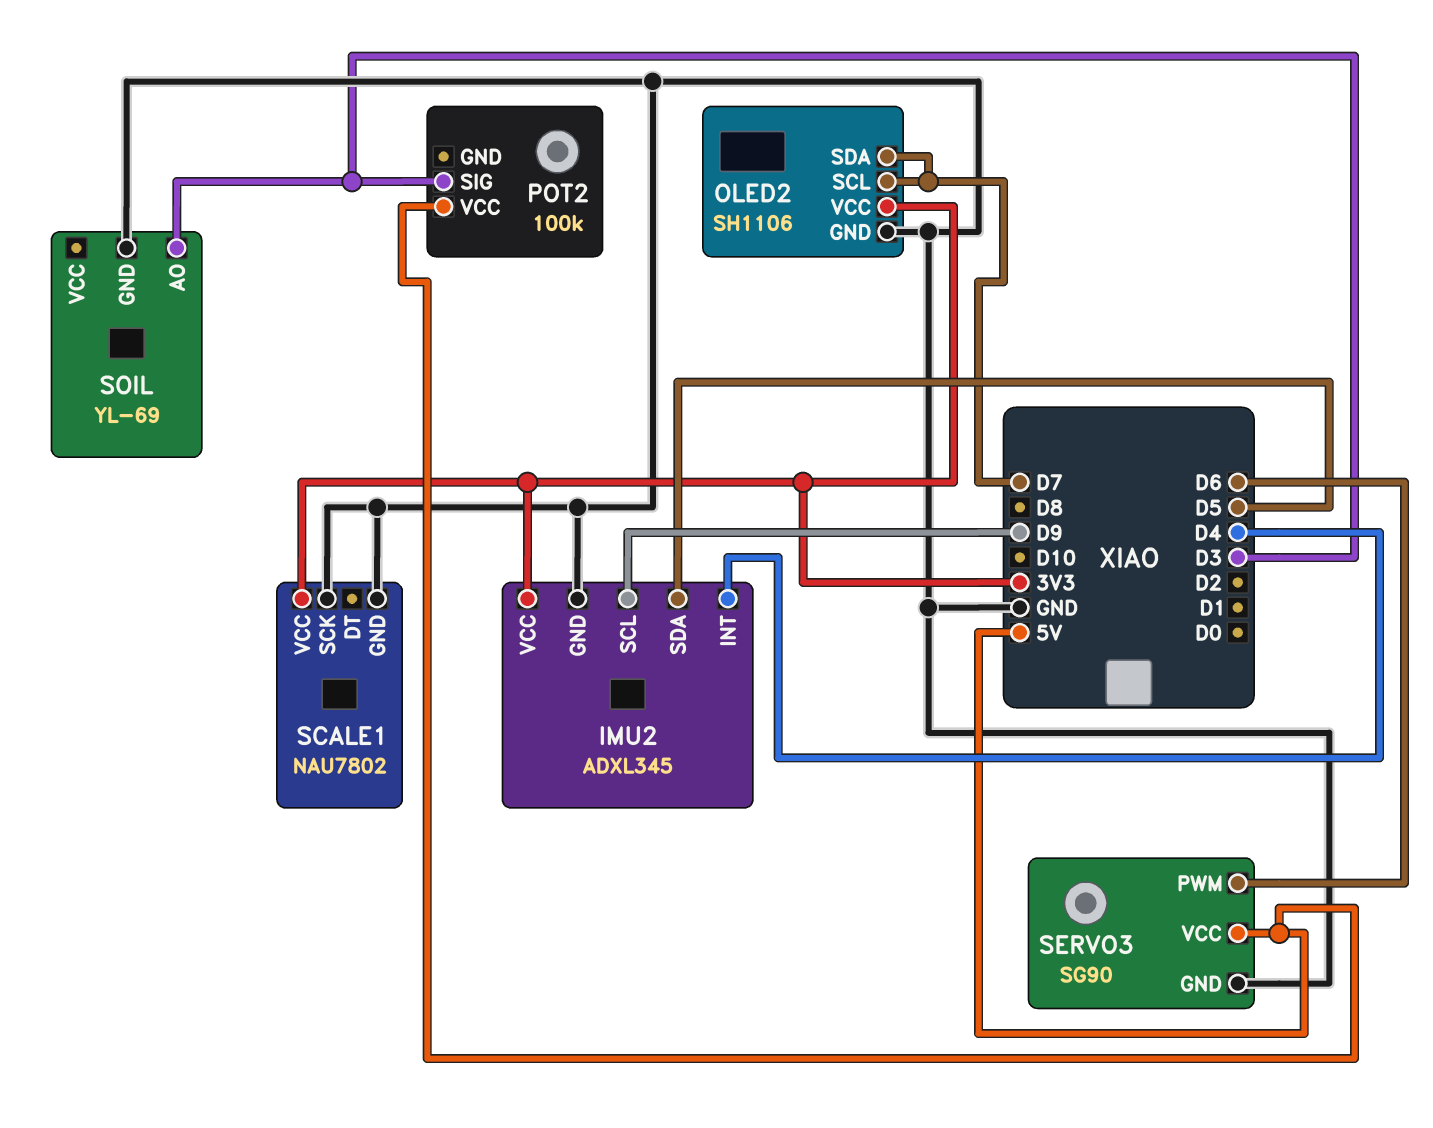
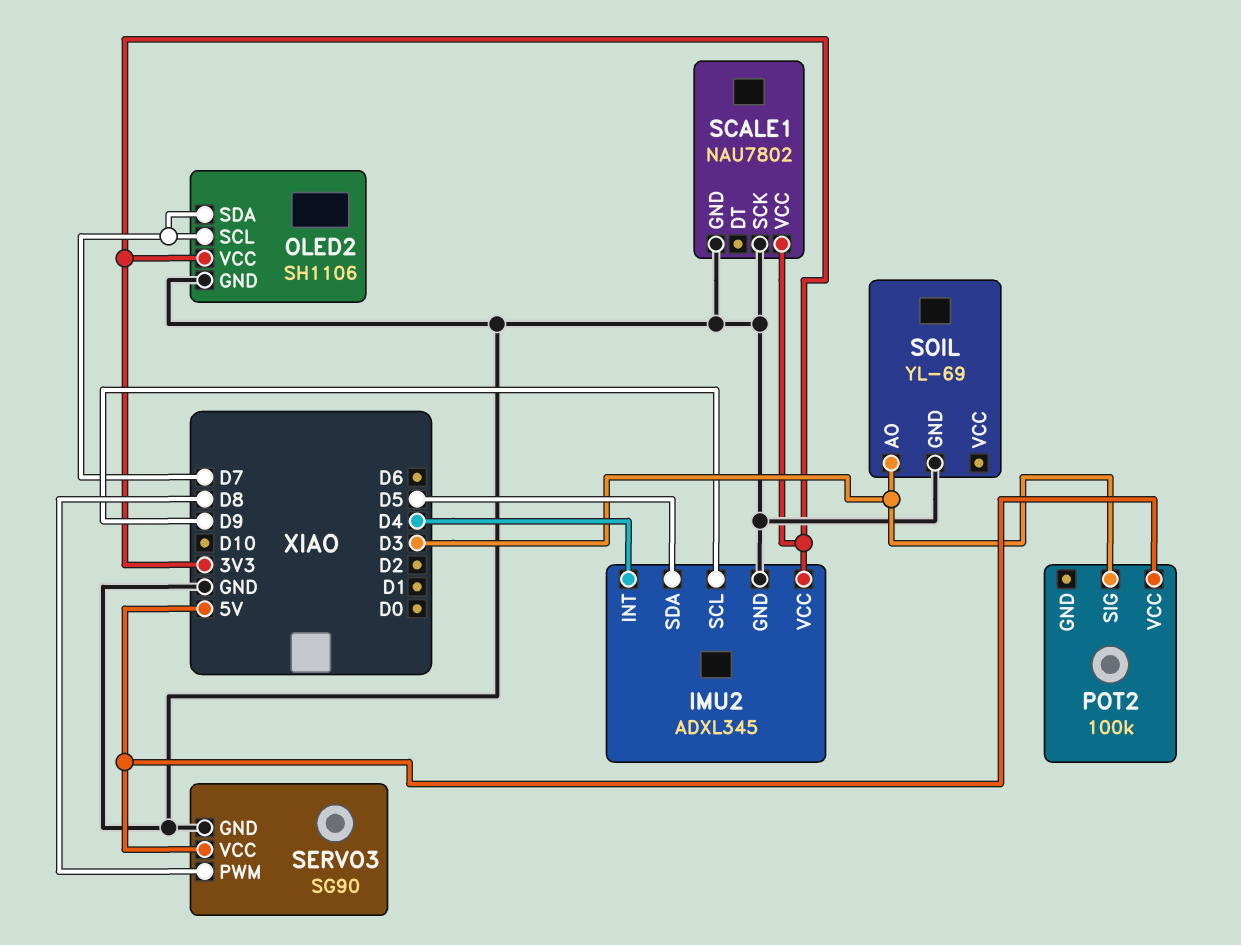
SERVO3 pin PWM: D6 -> D8

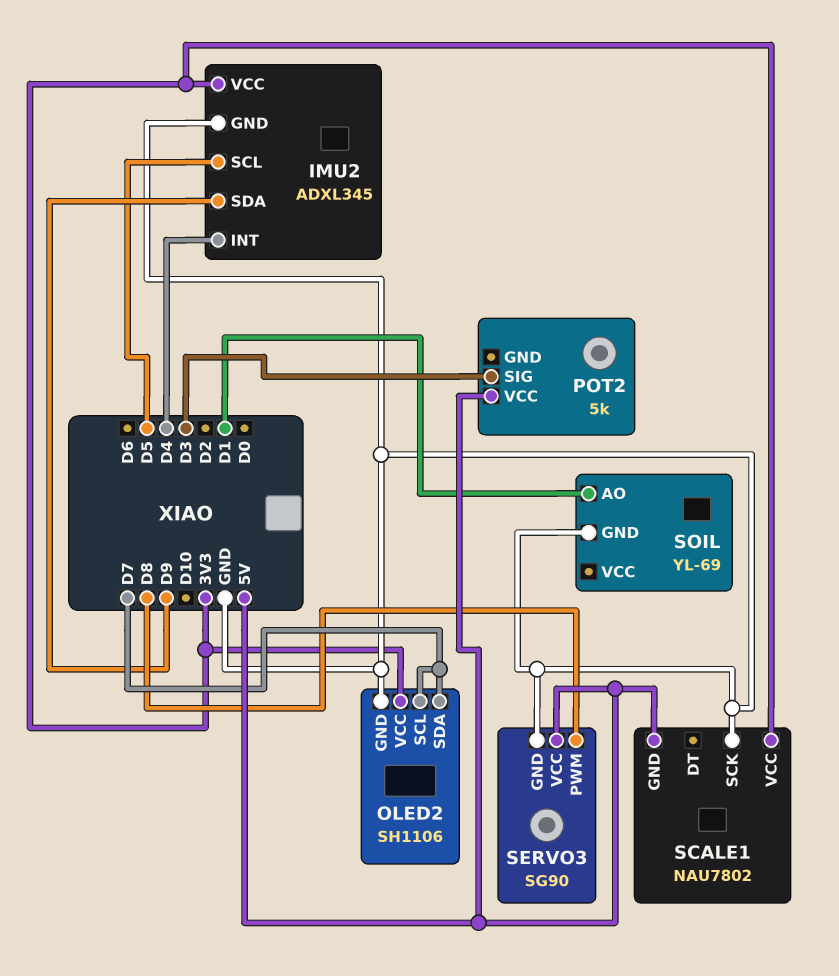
IMU2 pin SCL: D9 -> D5
IMU2 pin SDA: D5 -> D9
POT2: 100k -> 5k
SCALE1 pin GND: GND -> 5V
SOIL pin AO: D3 -> D1

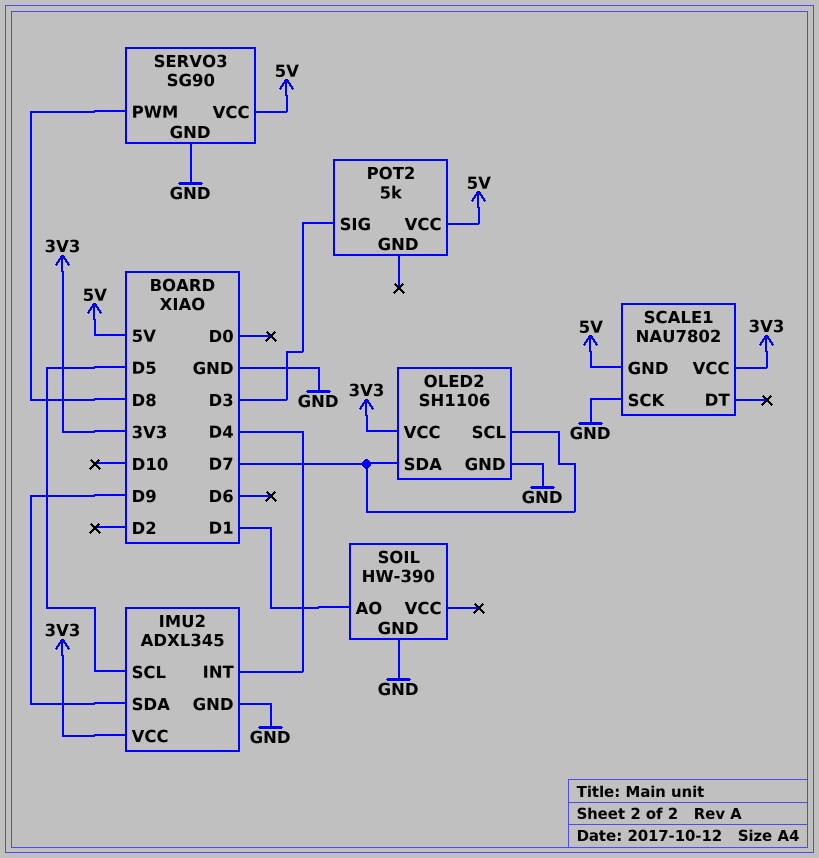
SOIL: YL-69 -> HW-390

